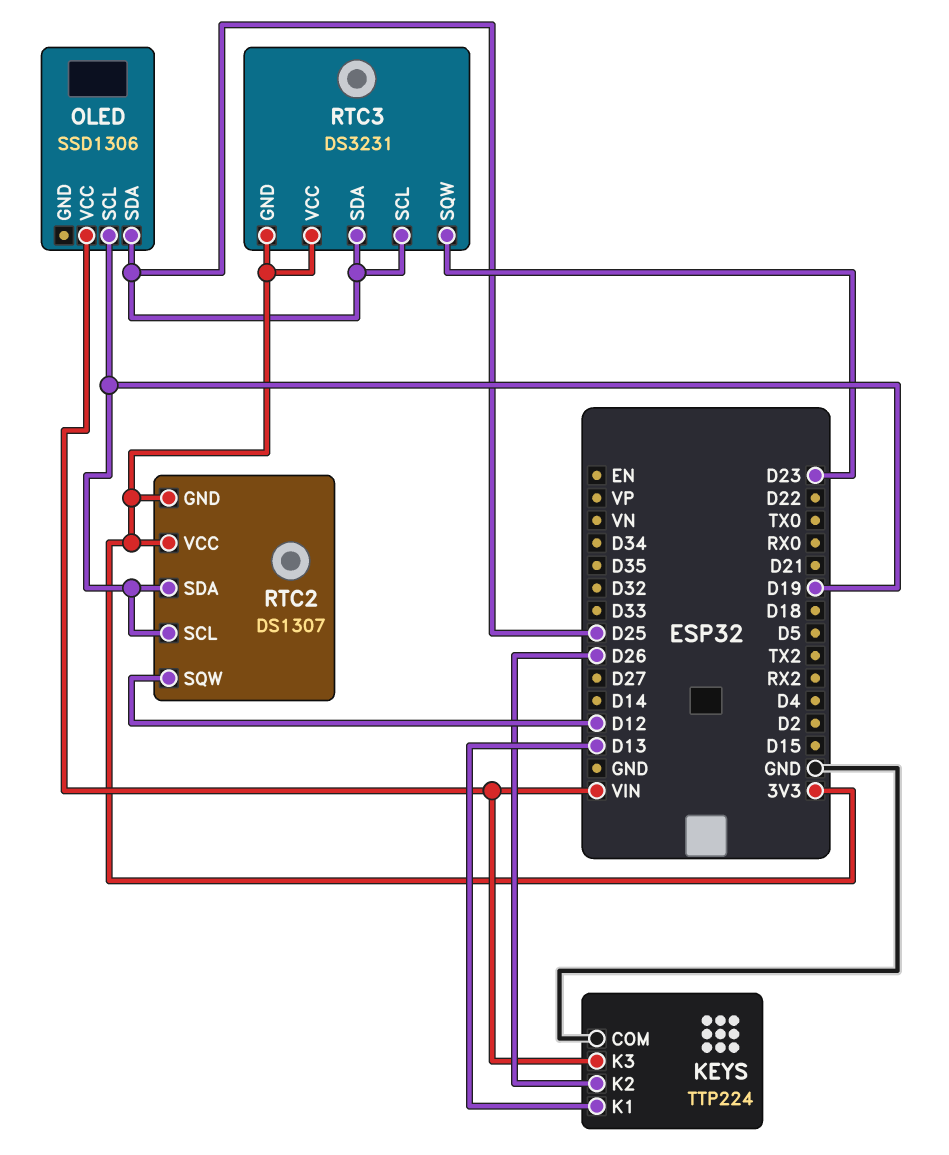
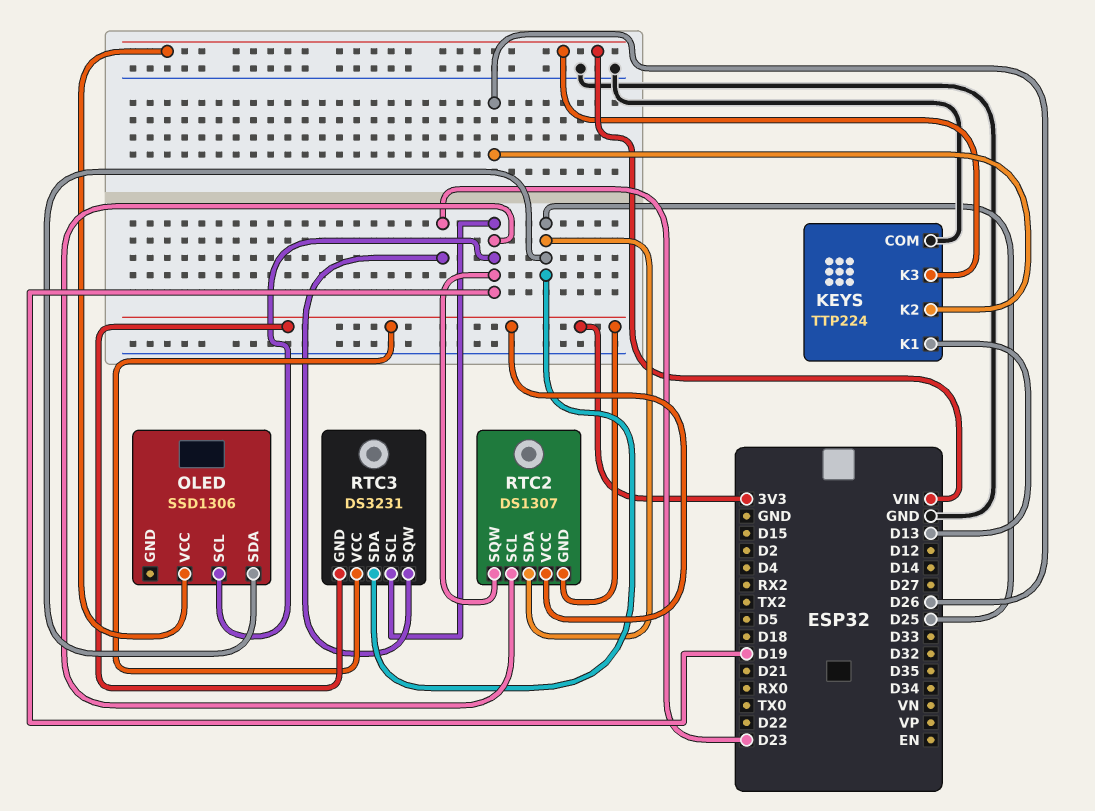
RTC2 pin SDA: D19 -> D25
RTC2 pin SQW: D12 -> D19
RTC3 pin SCL: D25 -> D19

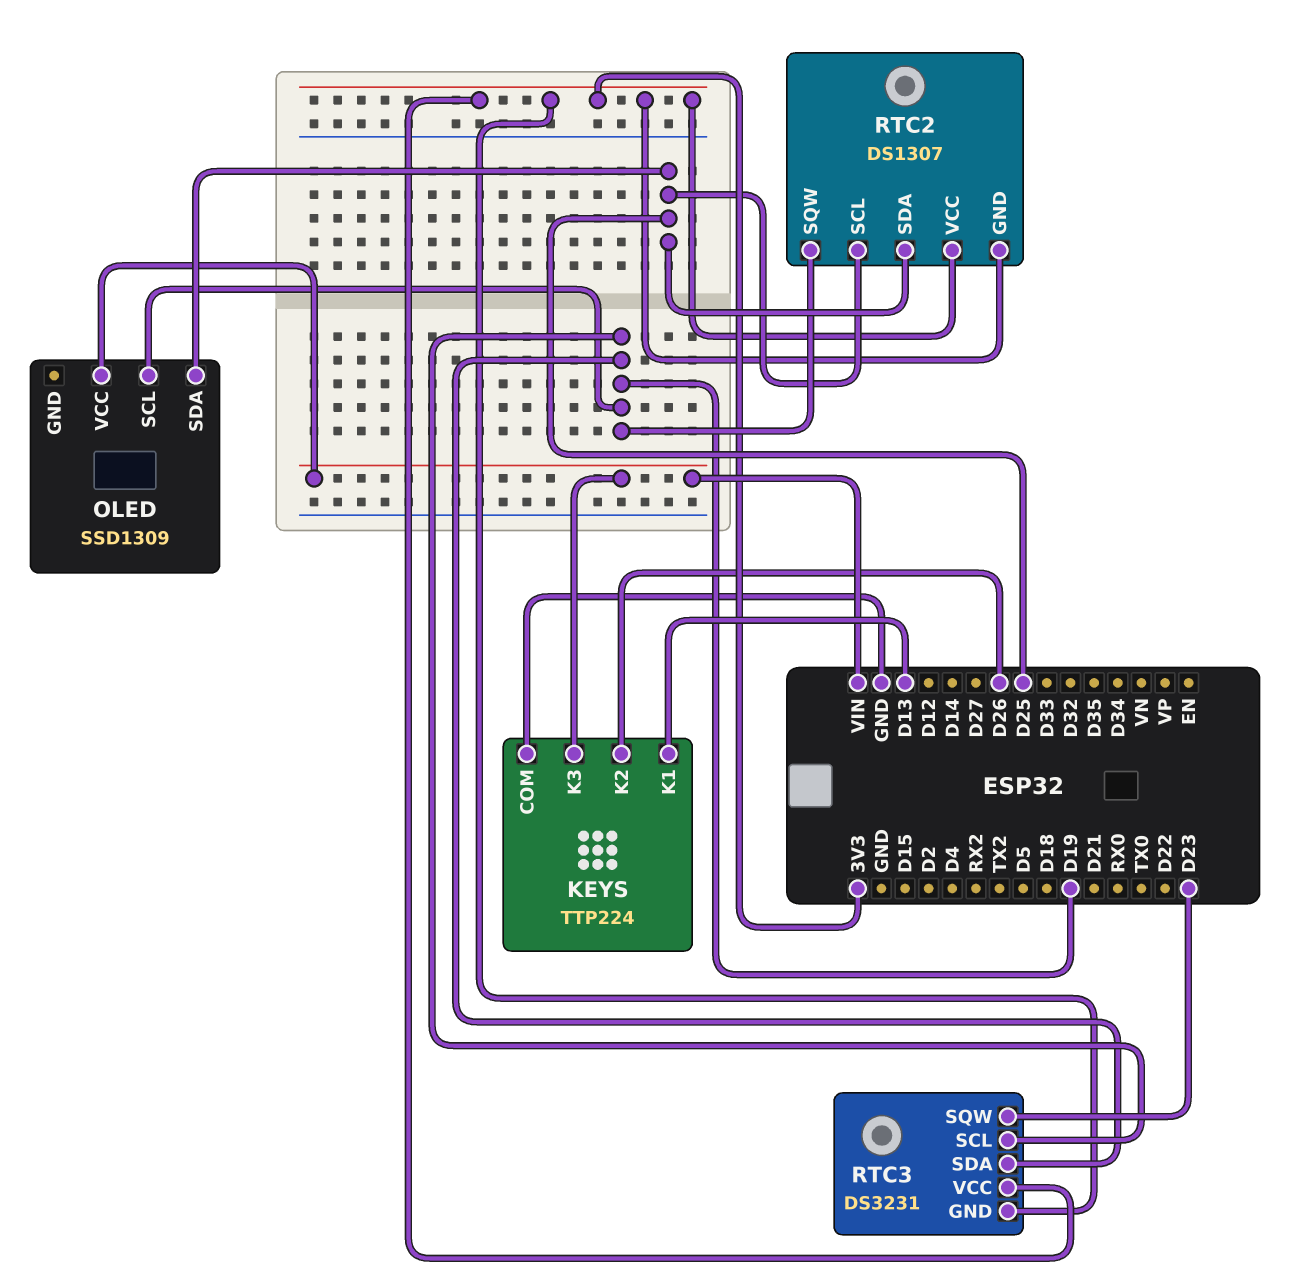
OLED: SSD1306 -> SSD1309
RTC2 pin SCL: D19 -> D25
RTC3 pin SDA: D25 -> D19

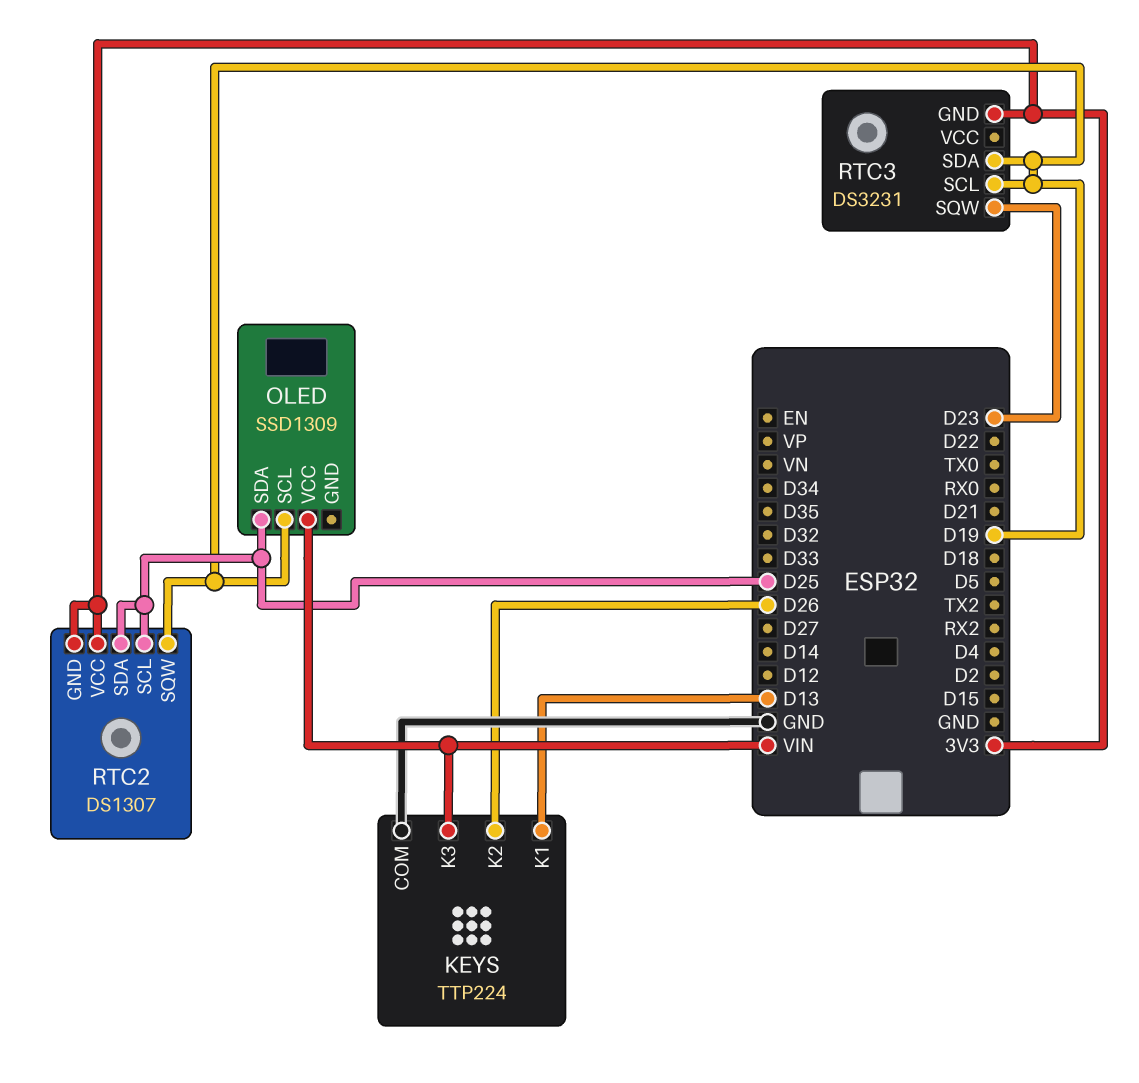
RTC3 pin VCC: 3V3 -> none

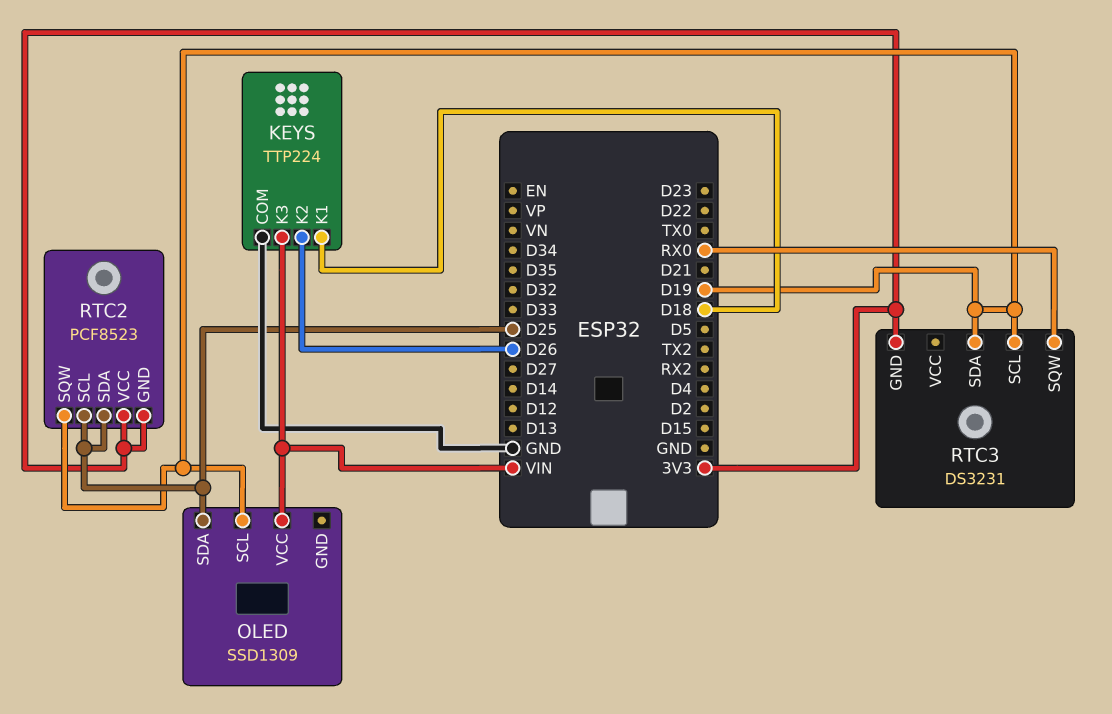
KEYS pin K1: D13 -> D18
RTC2: DS1307 -> PCF8523
RTC3 pin SQW: D23 -> RX0

